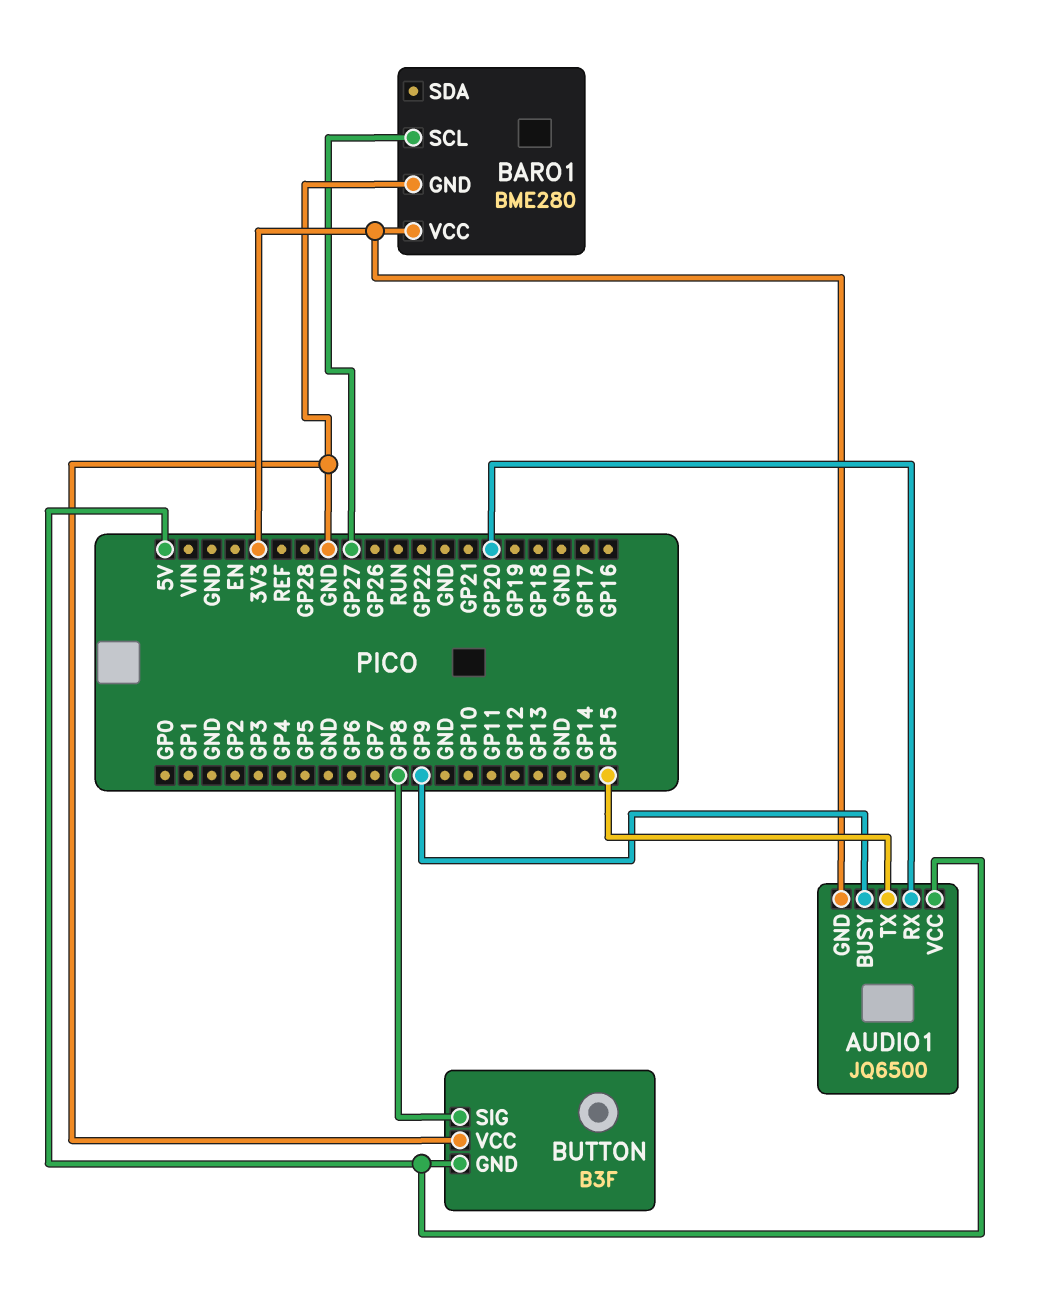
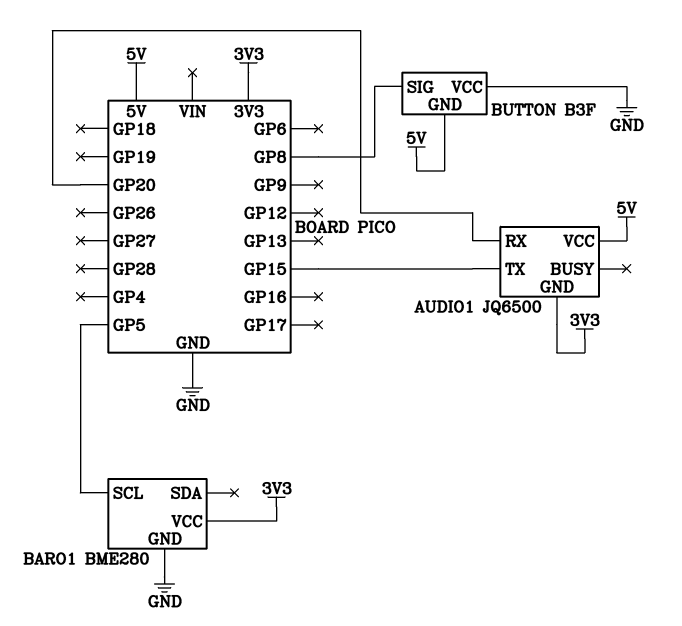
AUDIO1 pin BUSY: GP9 -> none
BARO1 pin SCL: GP27 -> GP5

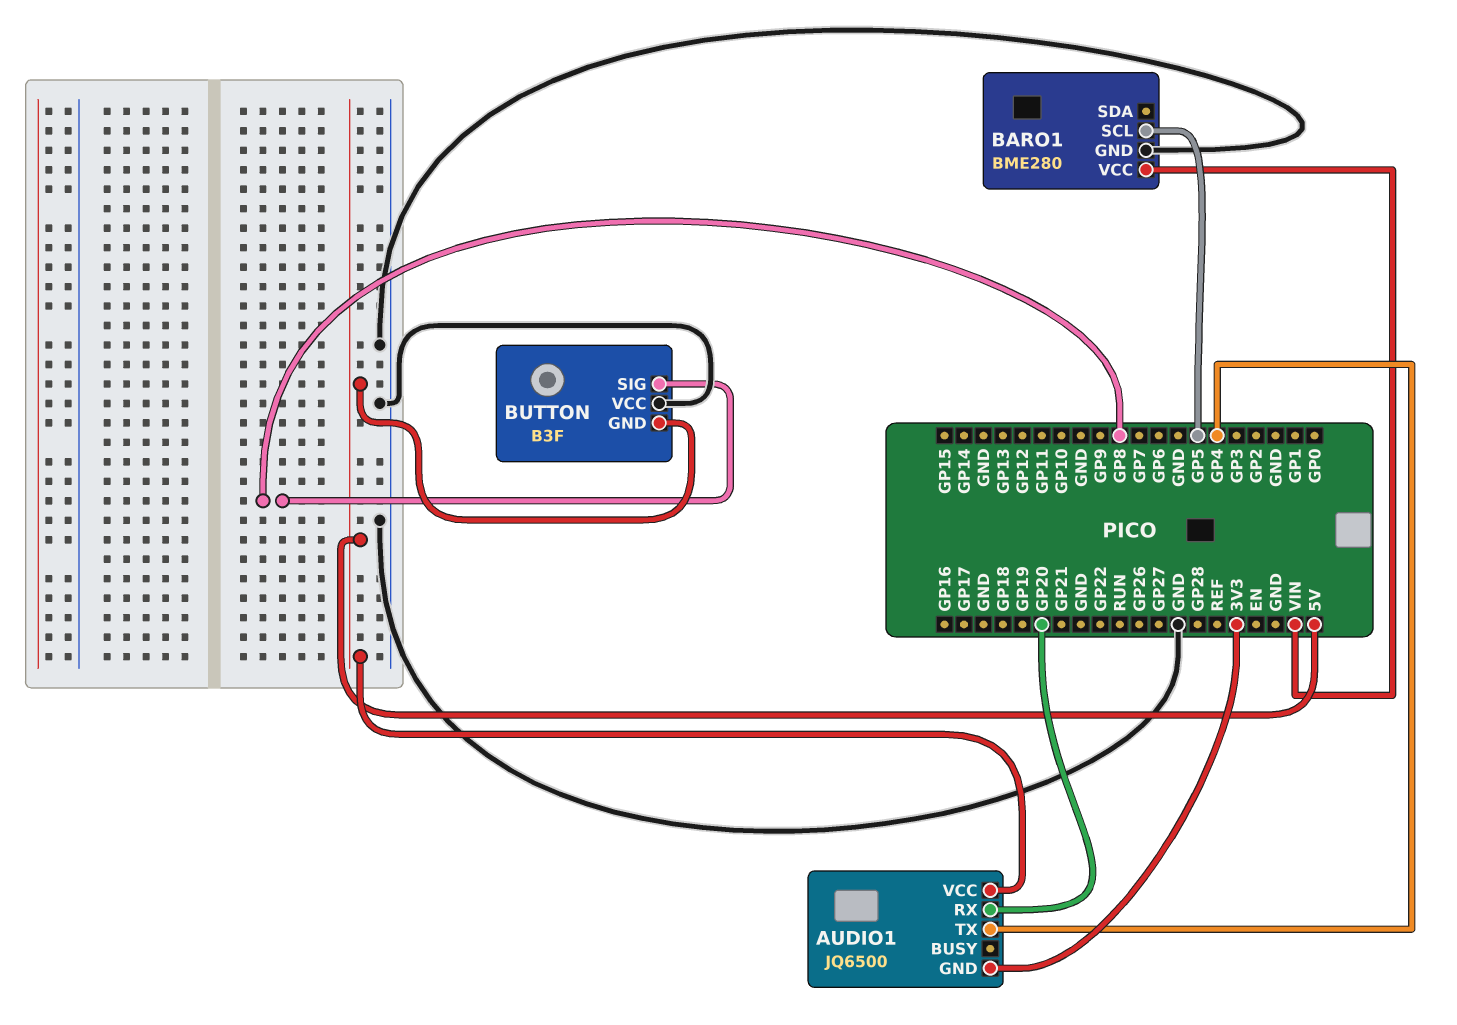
AUDIO1 pin TX: GP15 -> GP4
BARO1 pin VCC: 3V3 -> VIN

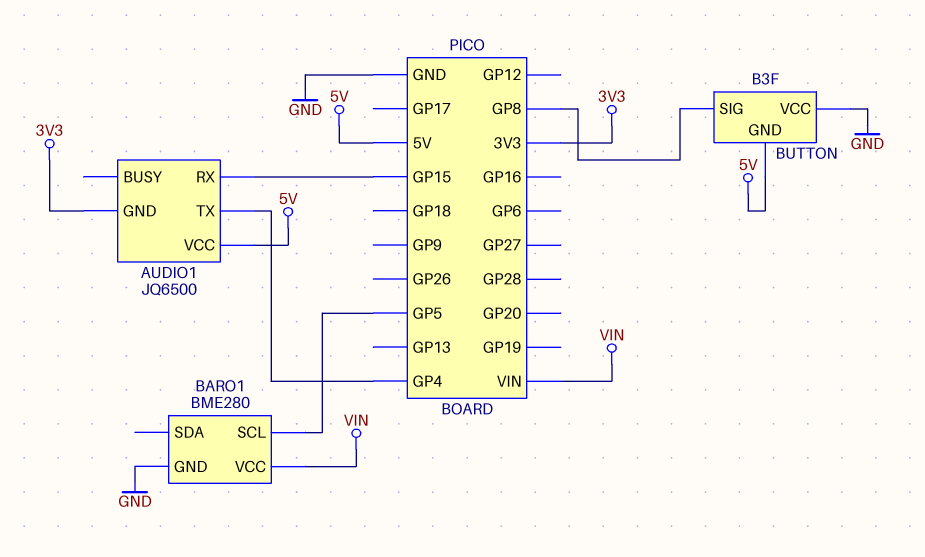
AUDIO1 pin RX: GP20 -> GP15

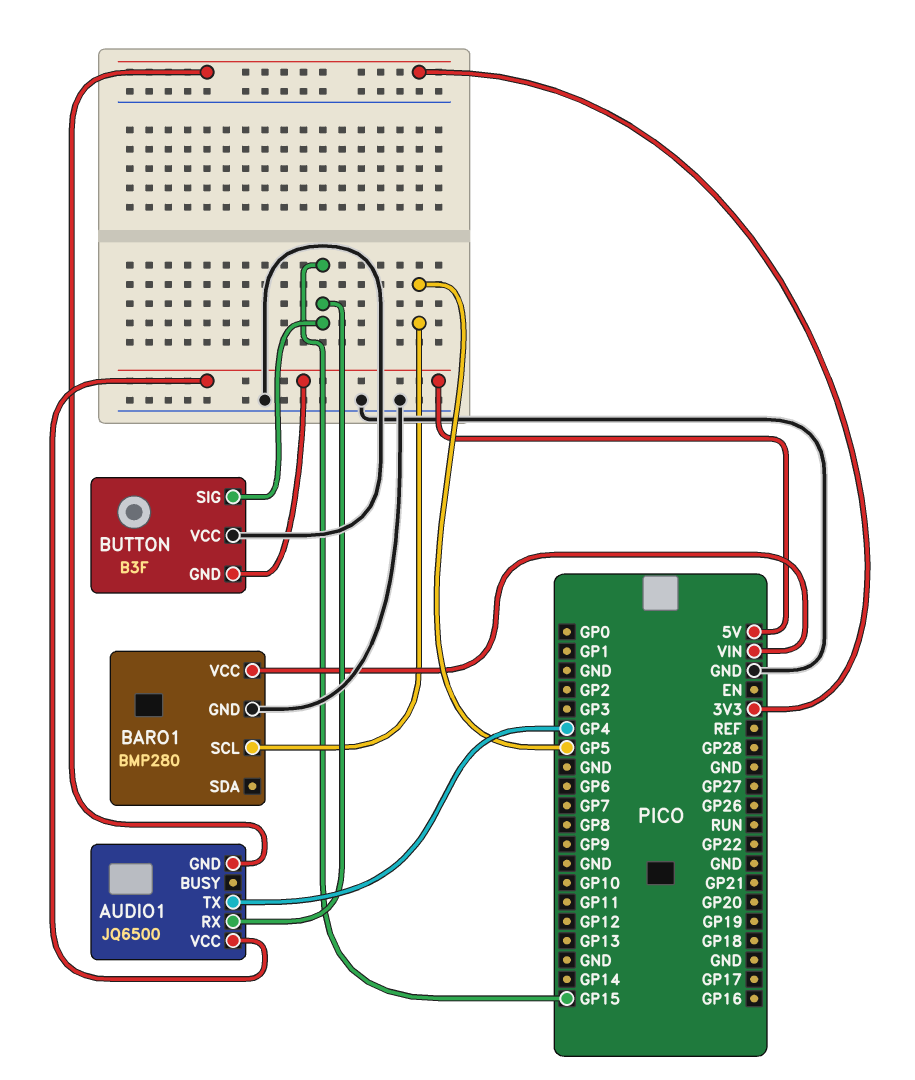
BARO1: BME280 -> BMP280
BUTTON pin SIG: GP8 -> GP15

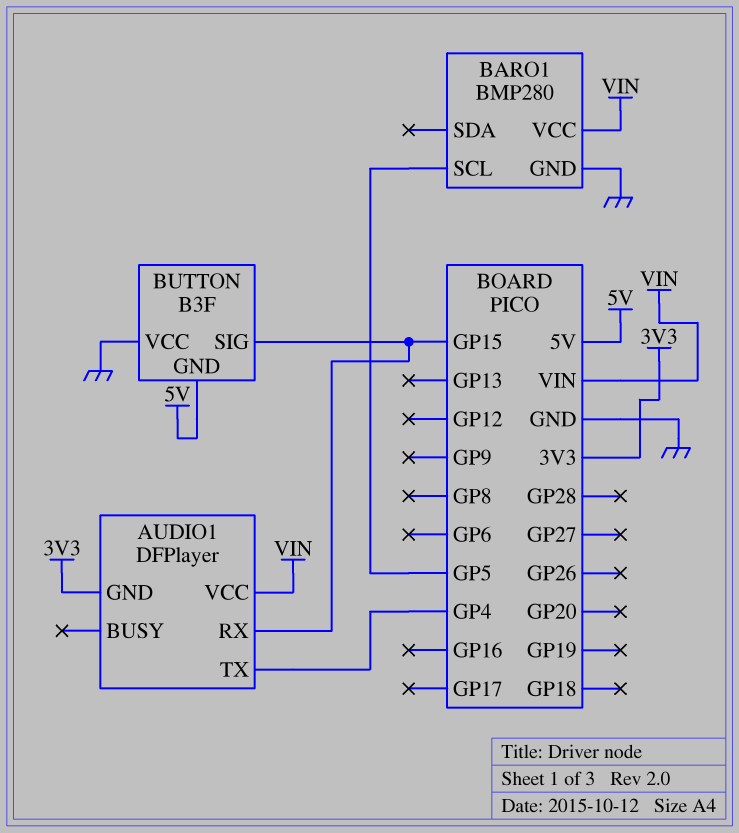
AUDIO1: JQ6500 -> DFPlayer
AUDIO1 pin VCC: 5V -> VIN

